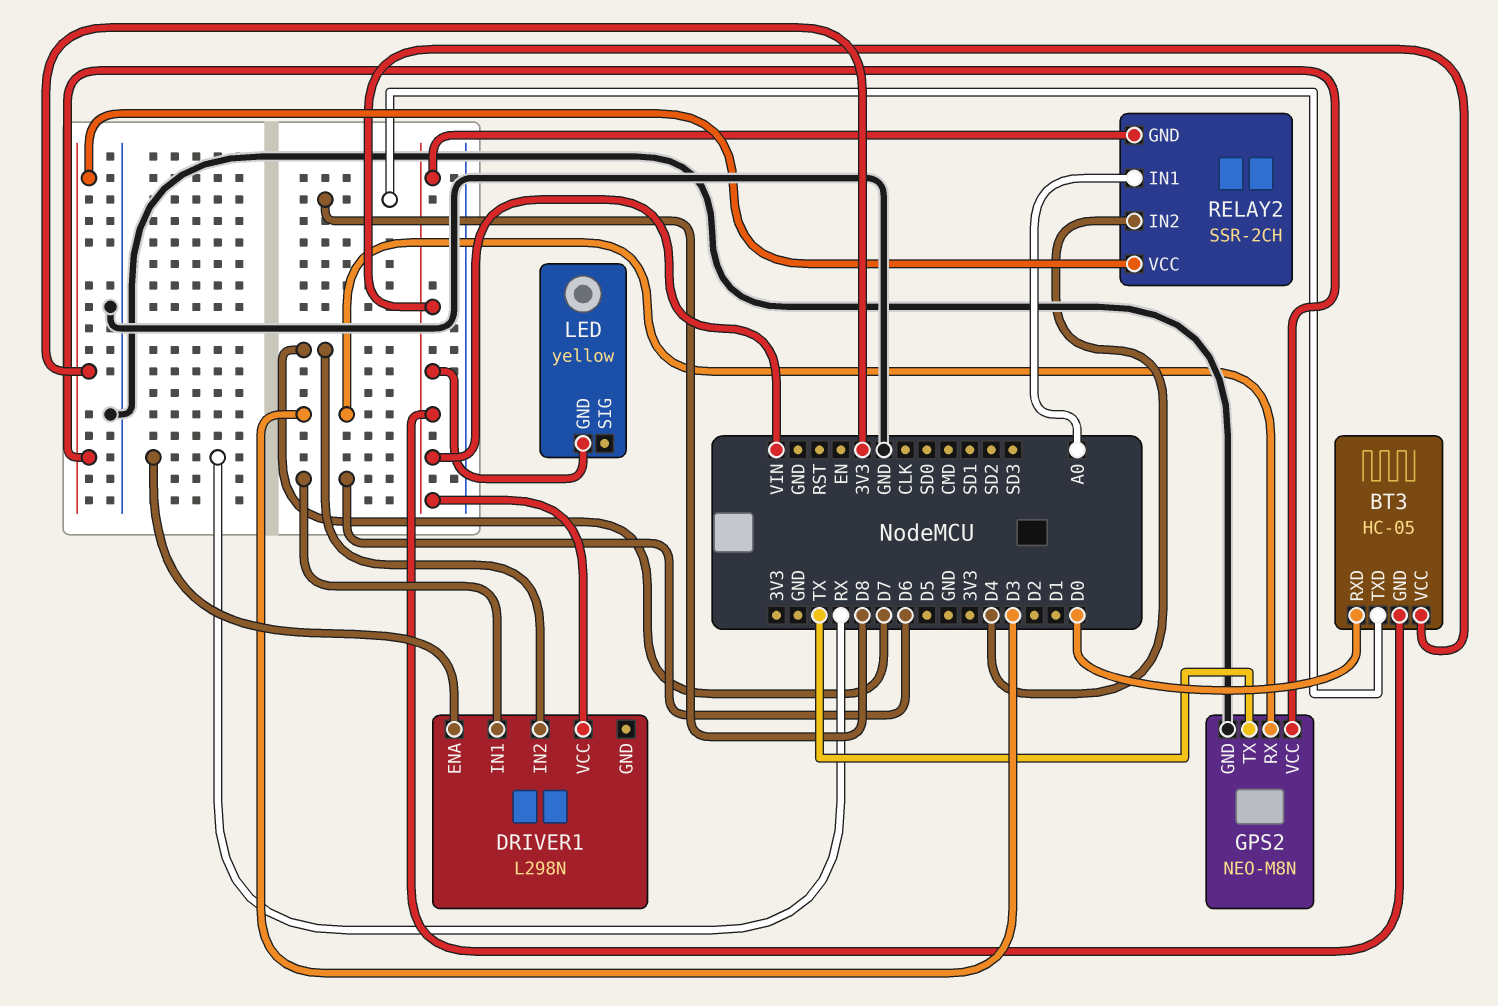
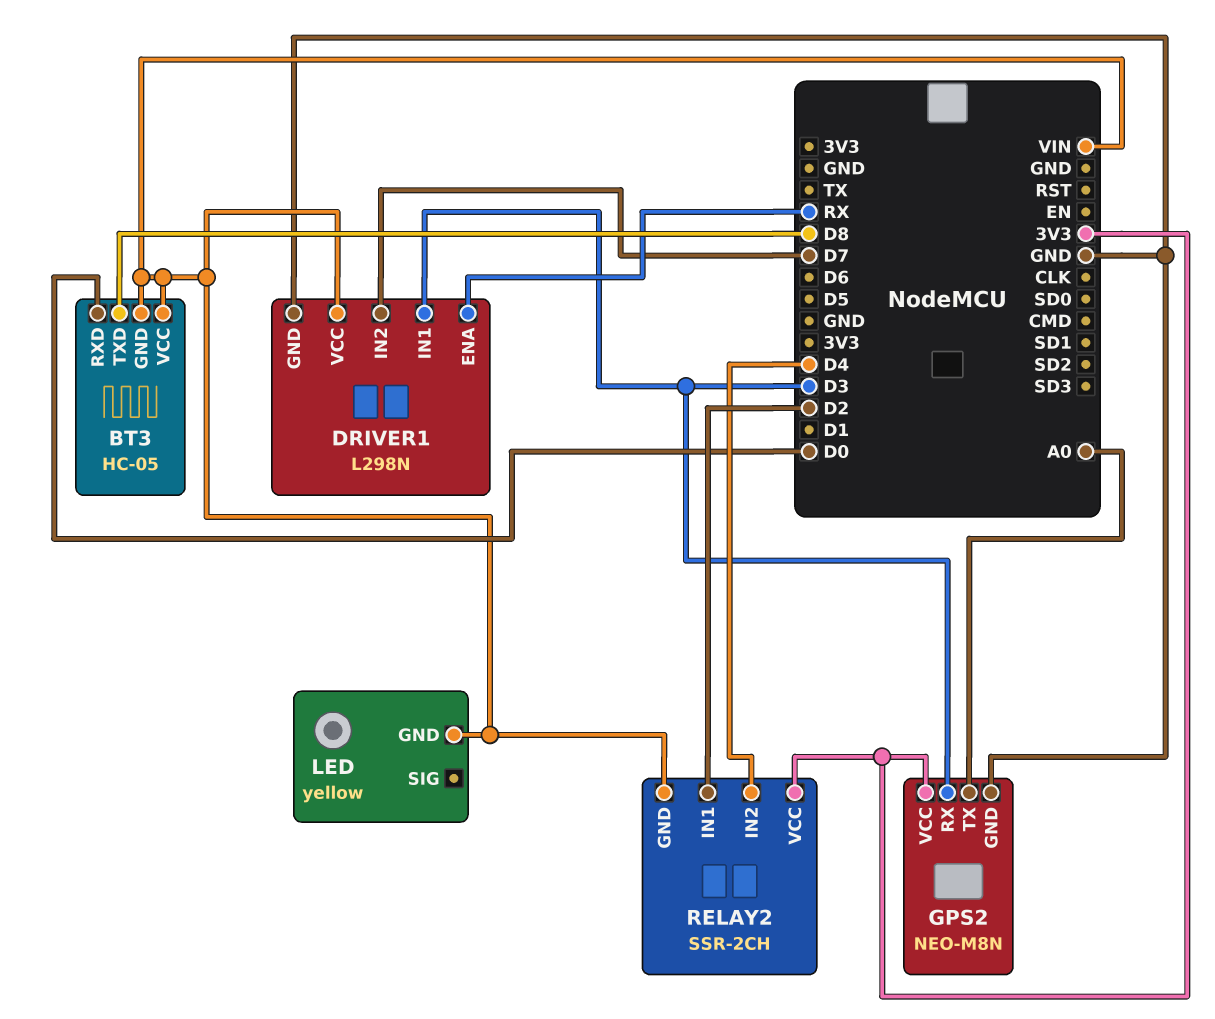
DRIVER1 pin GND: none -> GND
DRIVER1 pin IN1: D6 -> D3
GPS2 pin TX: TX -> A0
RELAY2 pin IN1: A0 -> D2

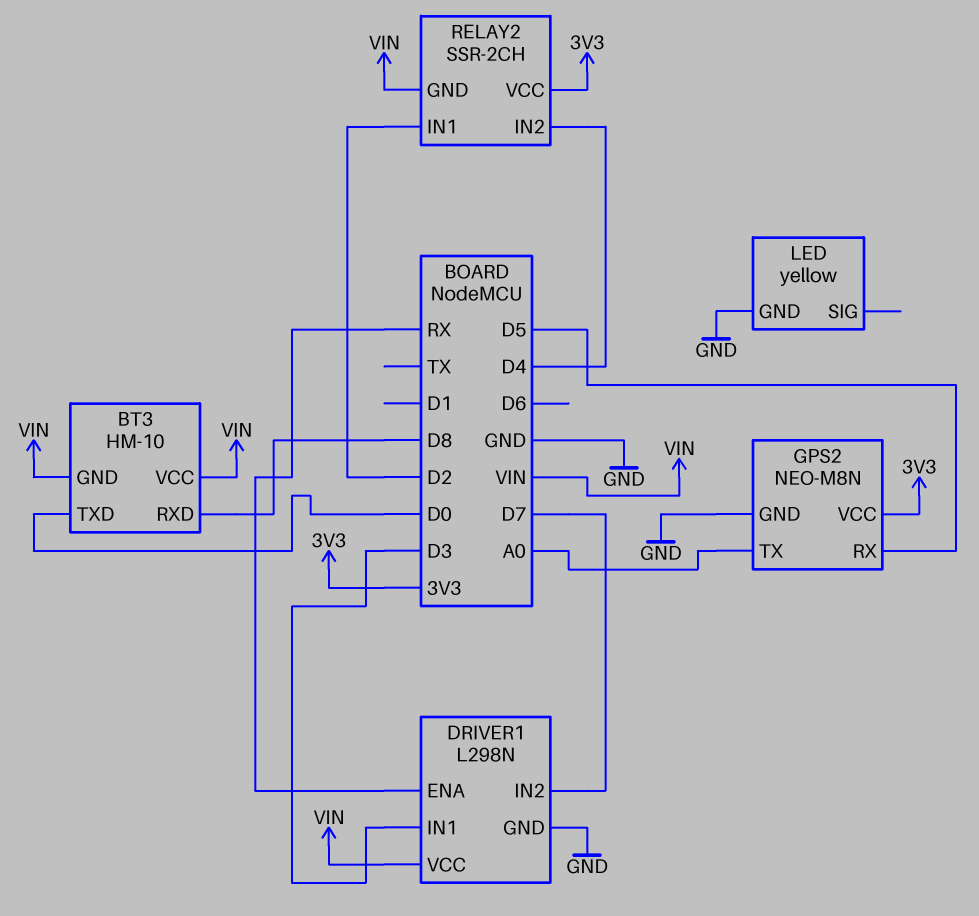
BT3: HC-05 -> HM-10
BT3 pin RXD: D0 -> D8
BT3 pin TXD: D8 -> D0
GPS2 pin RX: D3 -> D5
LED pin GND: VIN -> GND

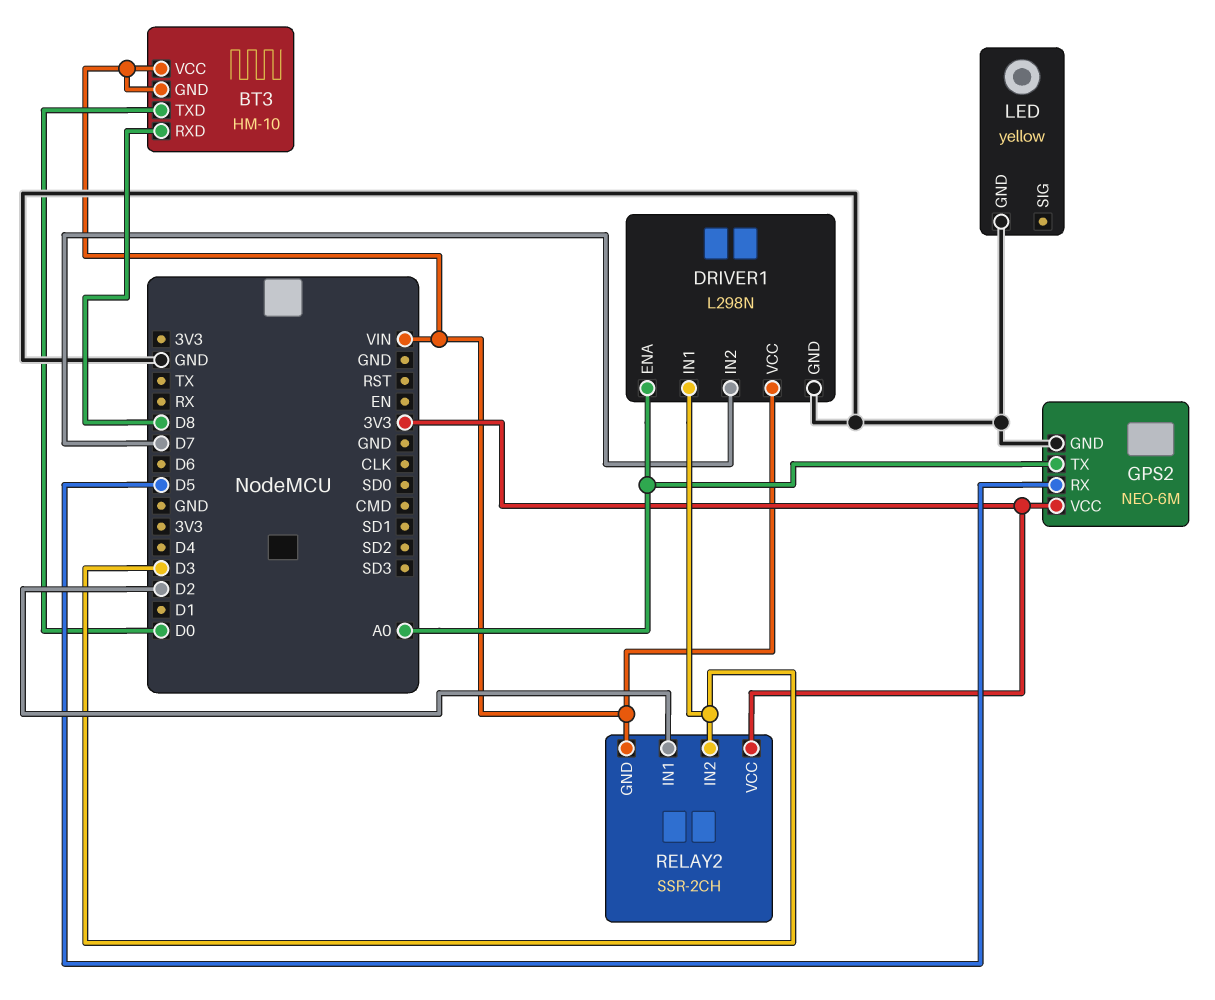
DRIVER1 pin ENA: RX -> A0
GPS2: NEO-M8N -> NEO-6M
RELAY2 pin IN2: D4 -> D3

